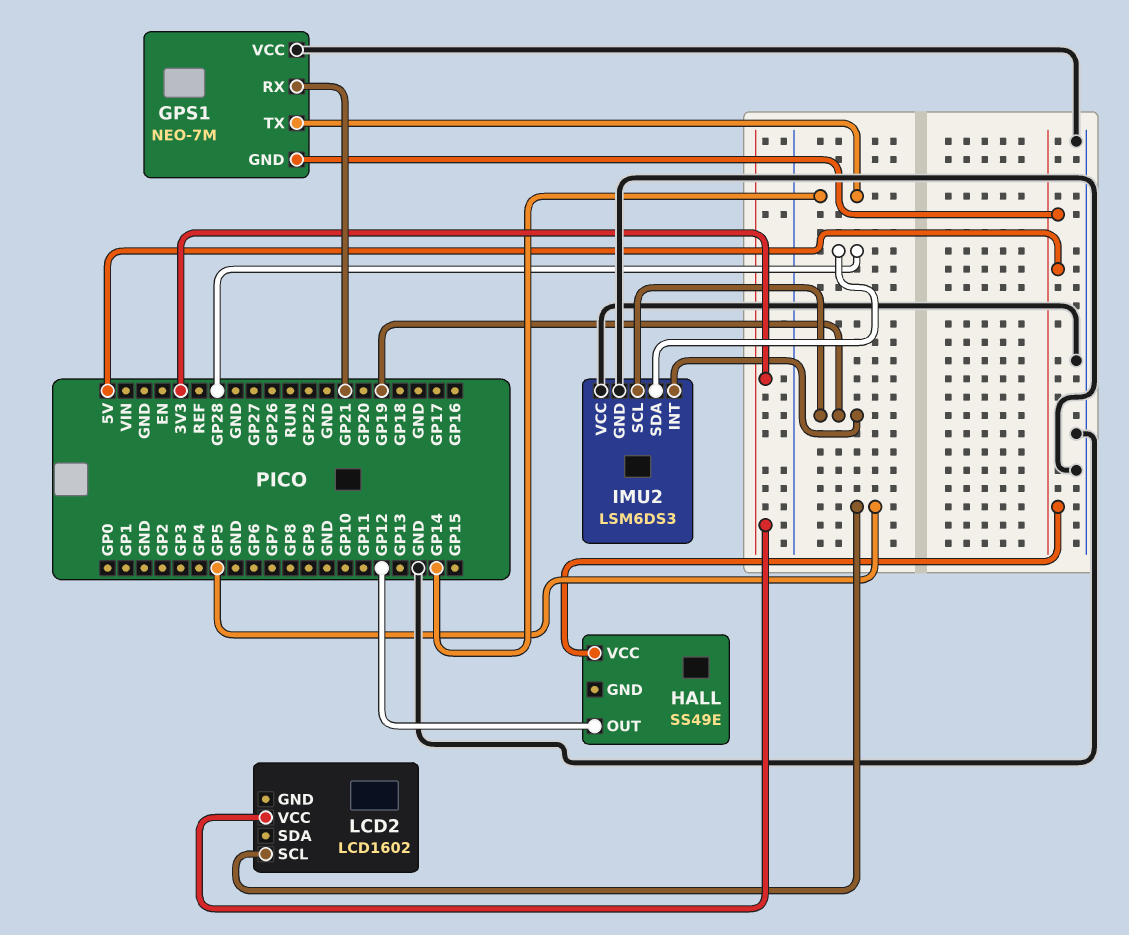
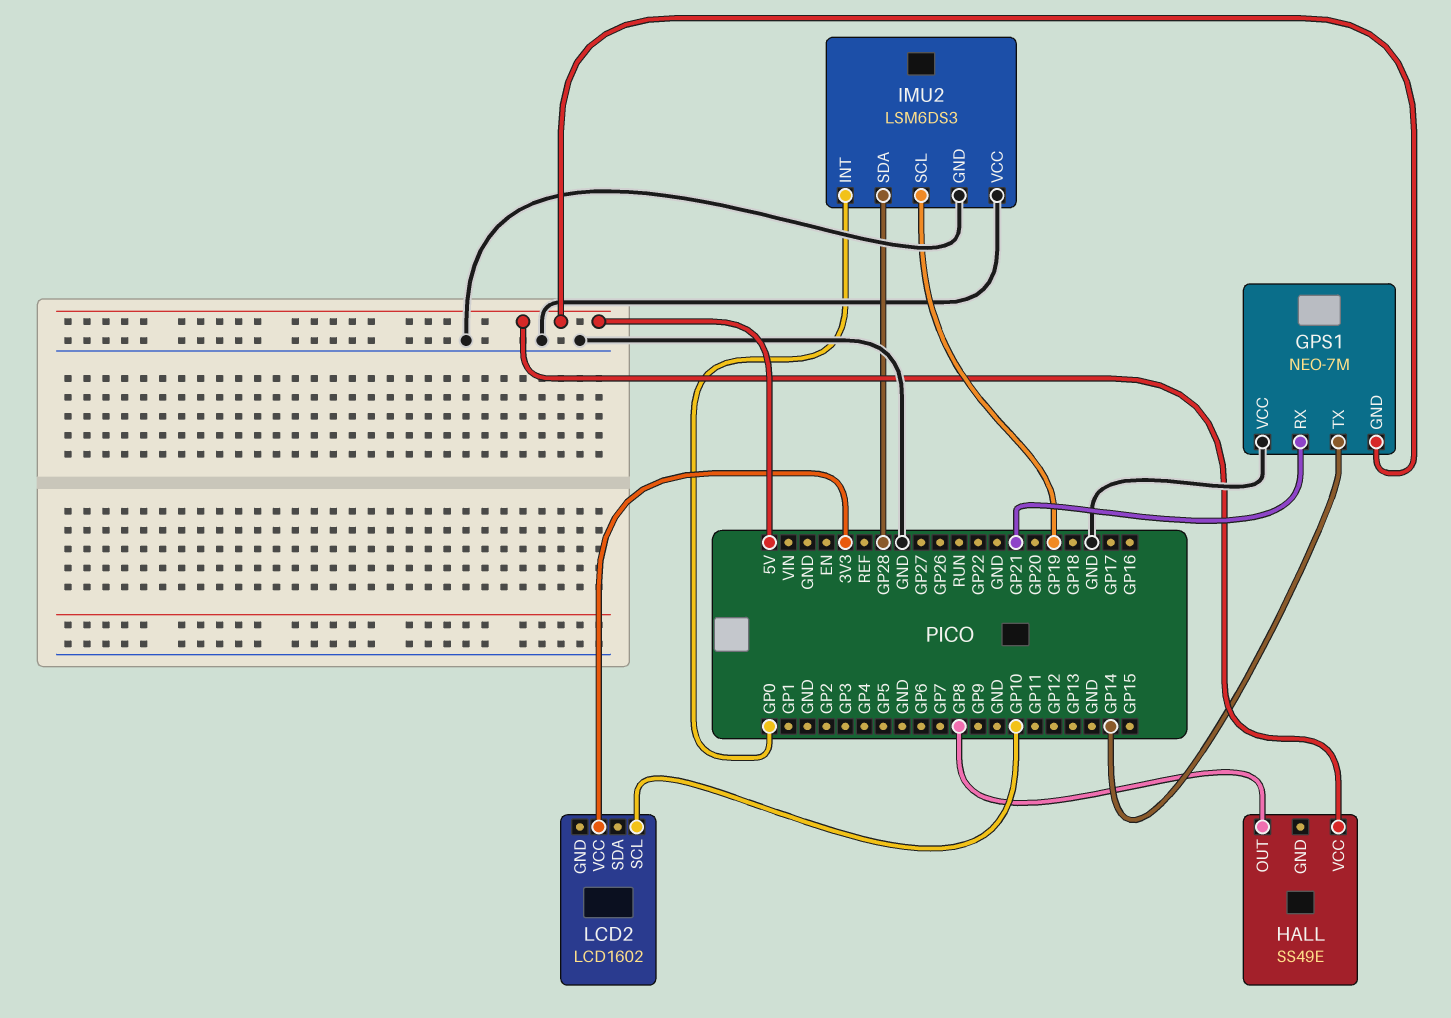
HALL pin OUT: GP12 -> GP8
IMU2 pin INT: GP19 -> GP0
LCD2 pin SCL: GP5 -> GP10

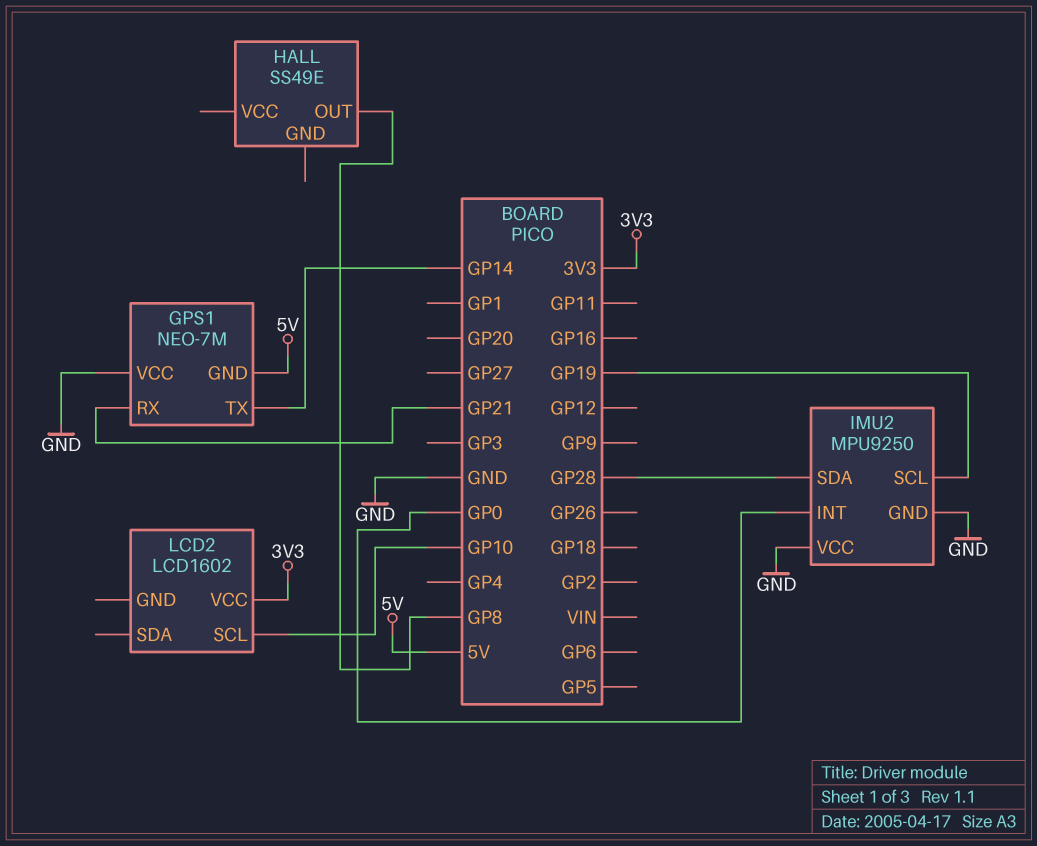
HALL pin VCC: 5V -> none
IMU2: LSM6DS3 -> MPU9250

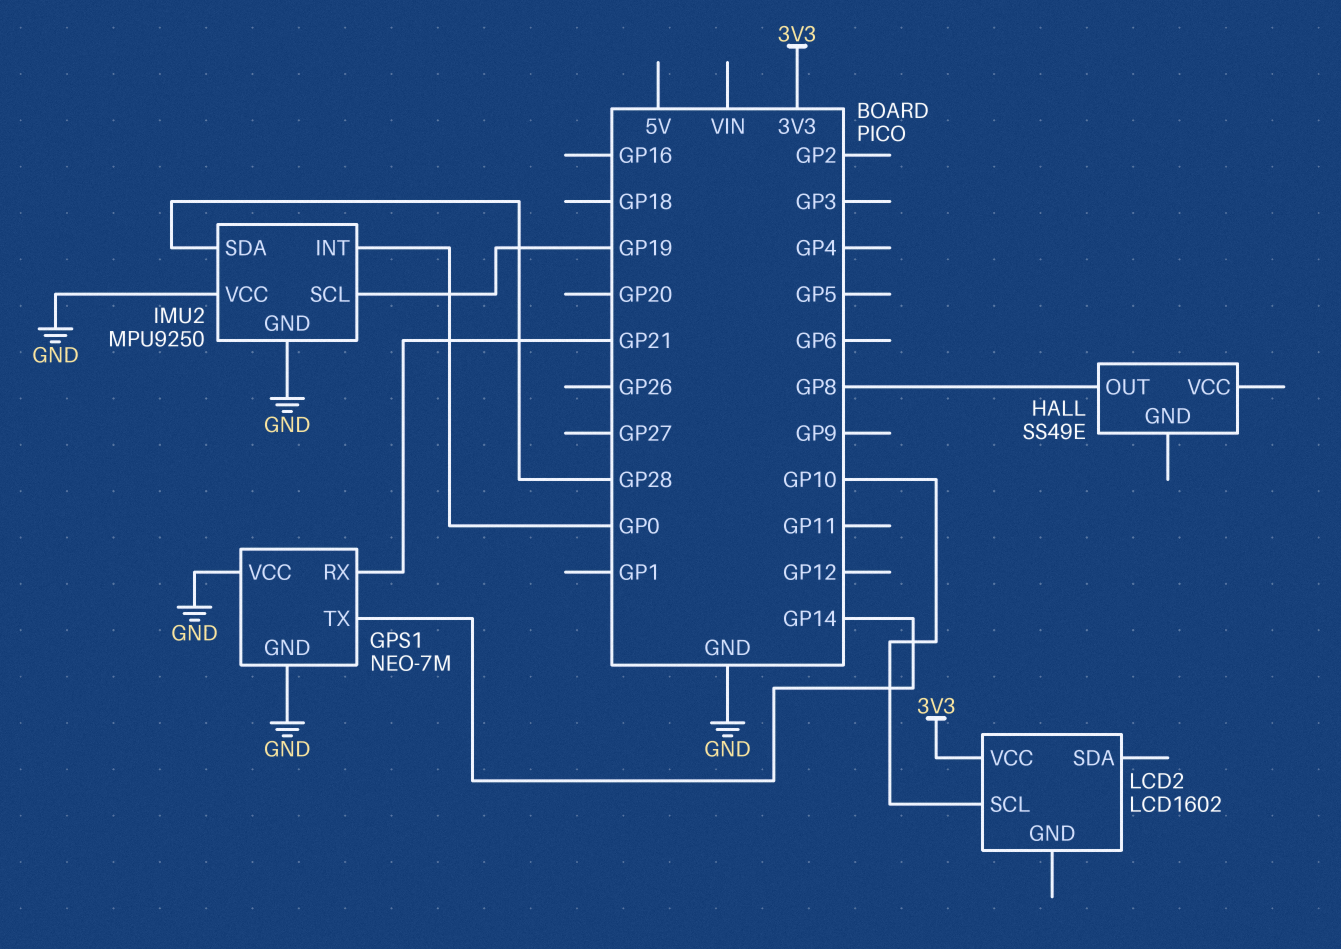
GPS1 pin GND: 5V -> GND

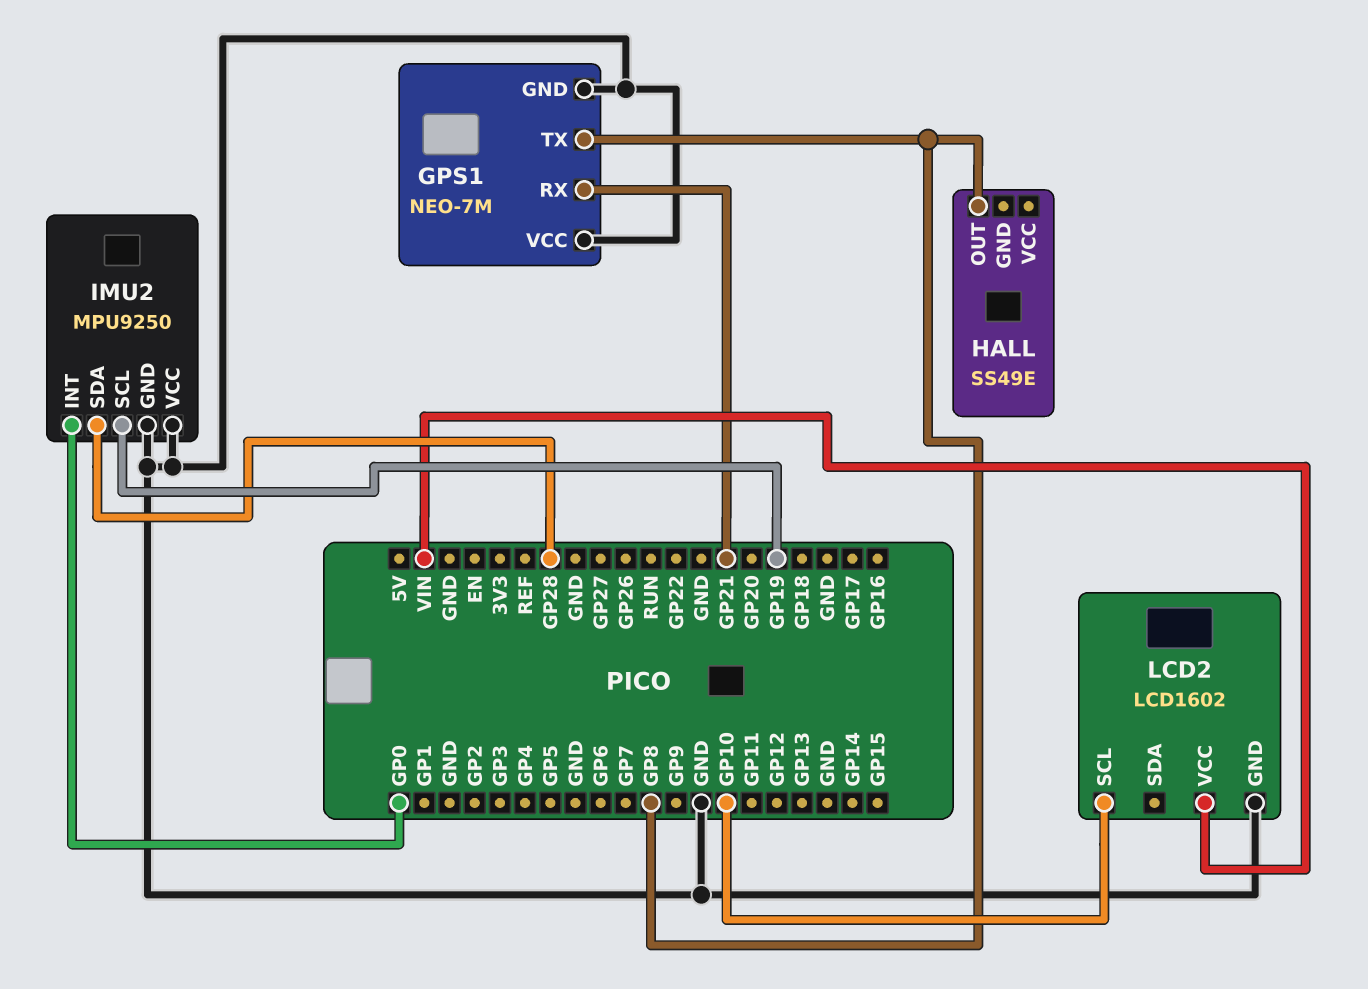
GPS1 pin TX: GP14 -> GP8
LCD2 pin GND: none -> GND
LCD2 pin VCC: 3V3 -> VIN

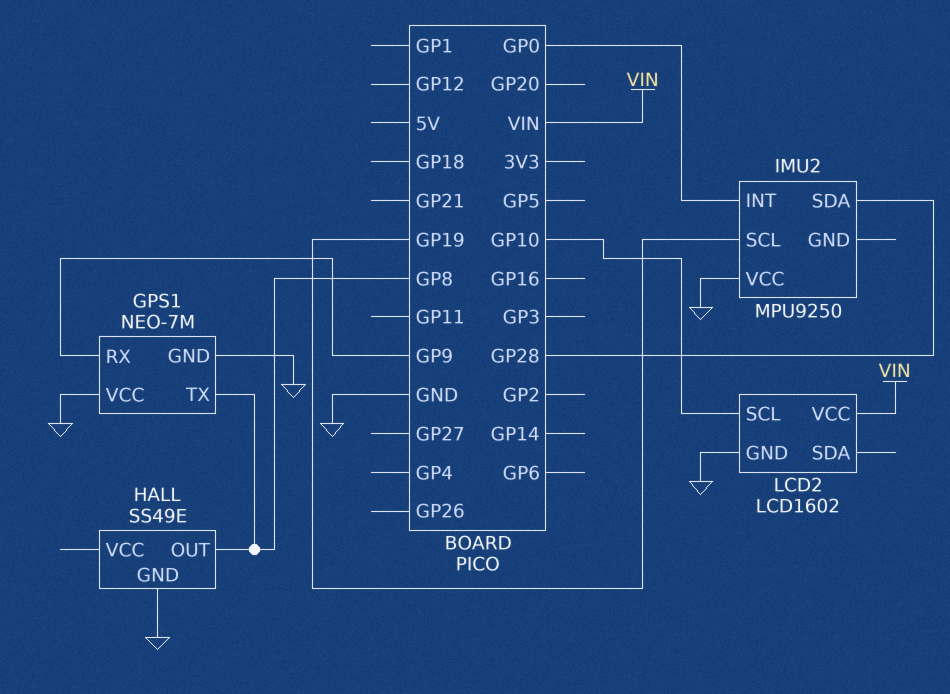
GPS1 pin RX: GP21 -> GP9
HALL pin GND: none -> GND
IMU2 pin GND: GND -> none

